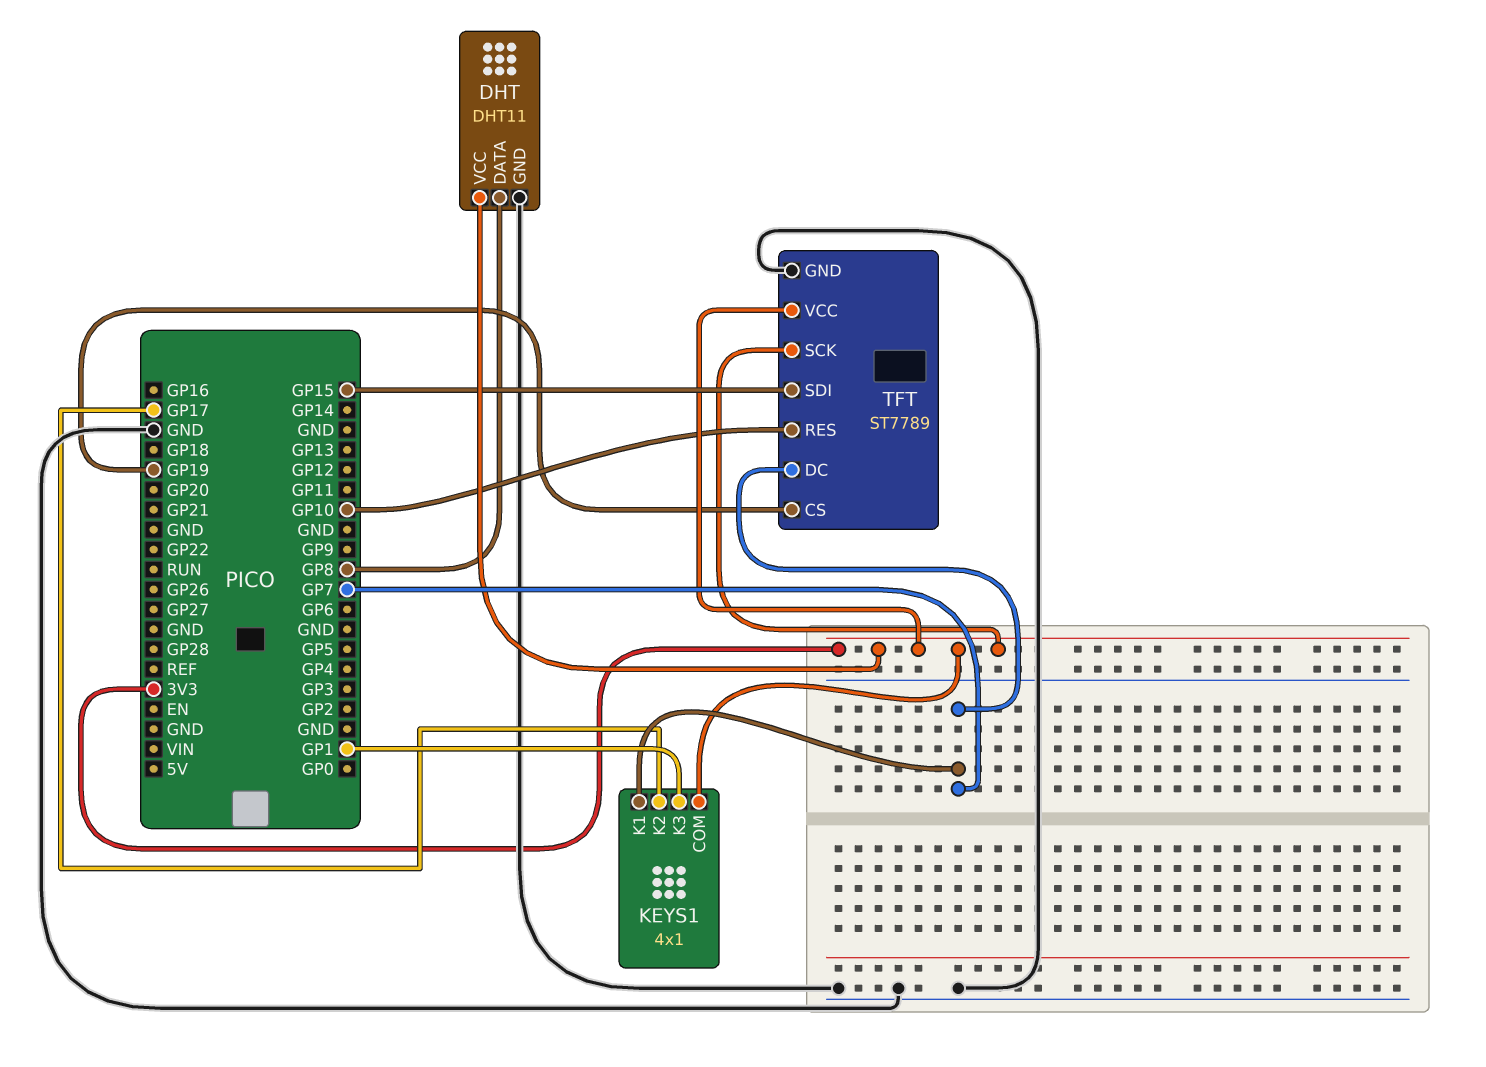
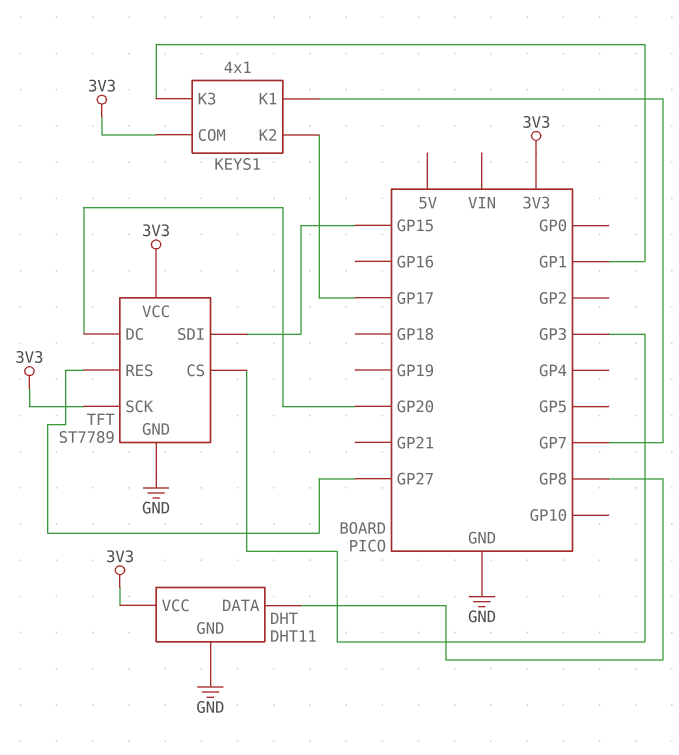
TFT pin CS: GP19 -> GP3
TFT pin DC: GP7 -> GP20
TFT pin RES: GP10 -> GP27

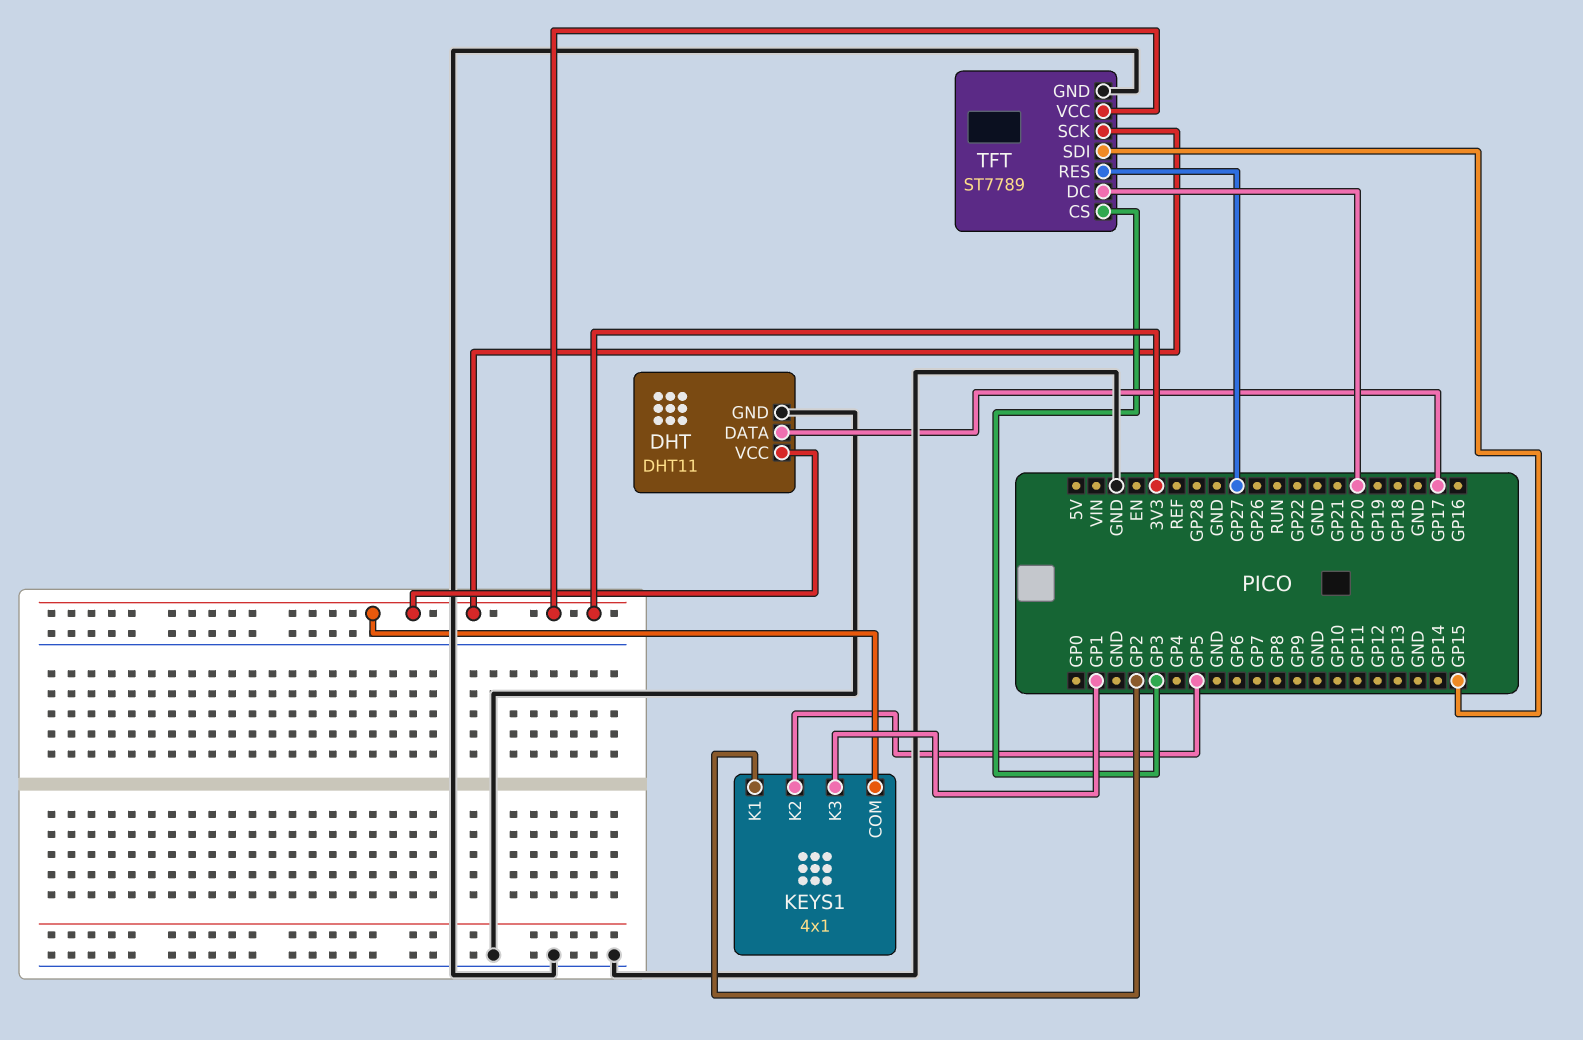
DHT pin DATA: GP8 -> GP17
KEYS1 pin K1: GP7 -> GP2
KEYS1 pin K2: GP17 -> GP5

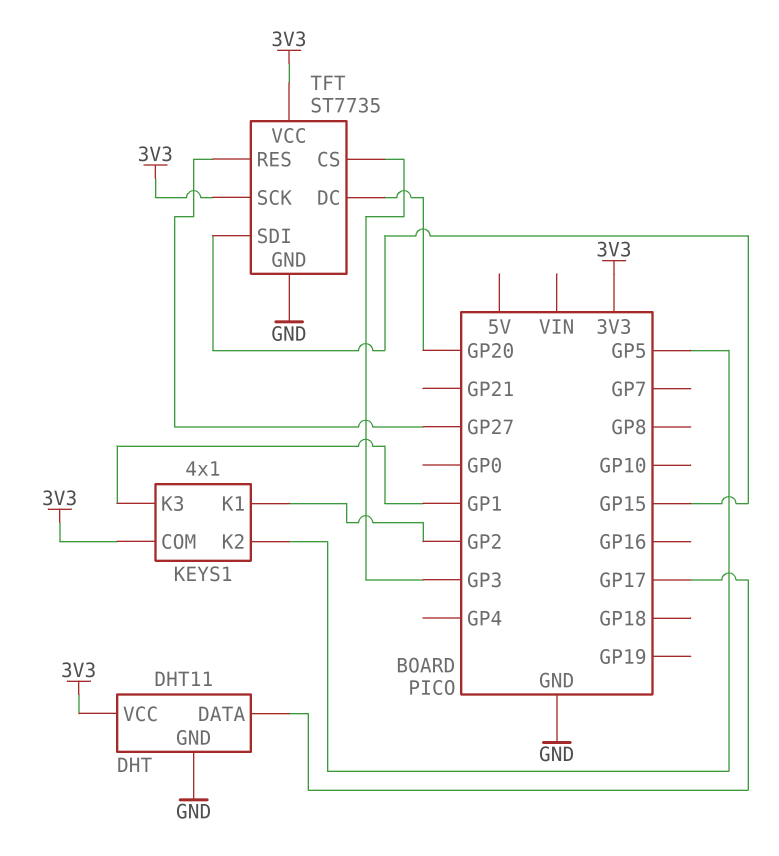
TFT: ST7789 -> ST7735

